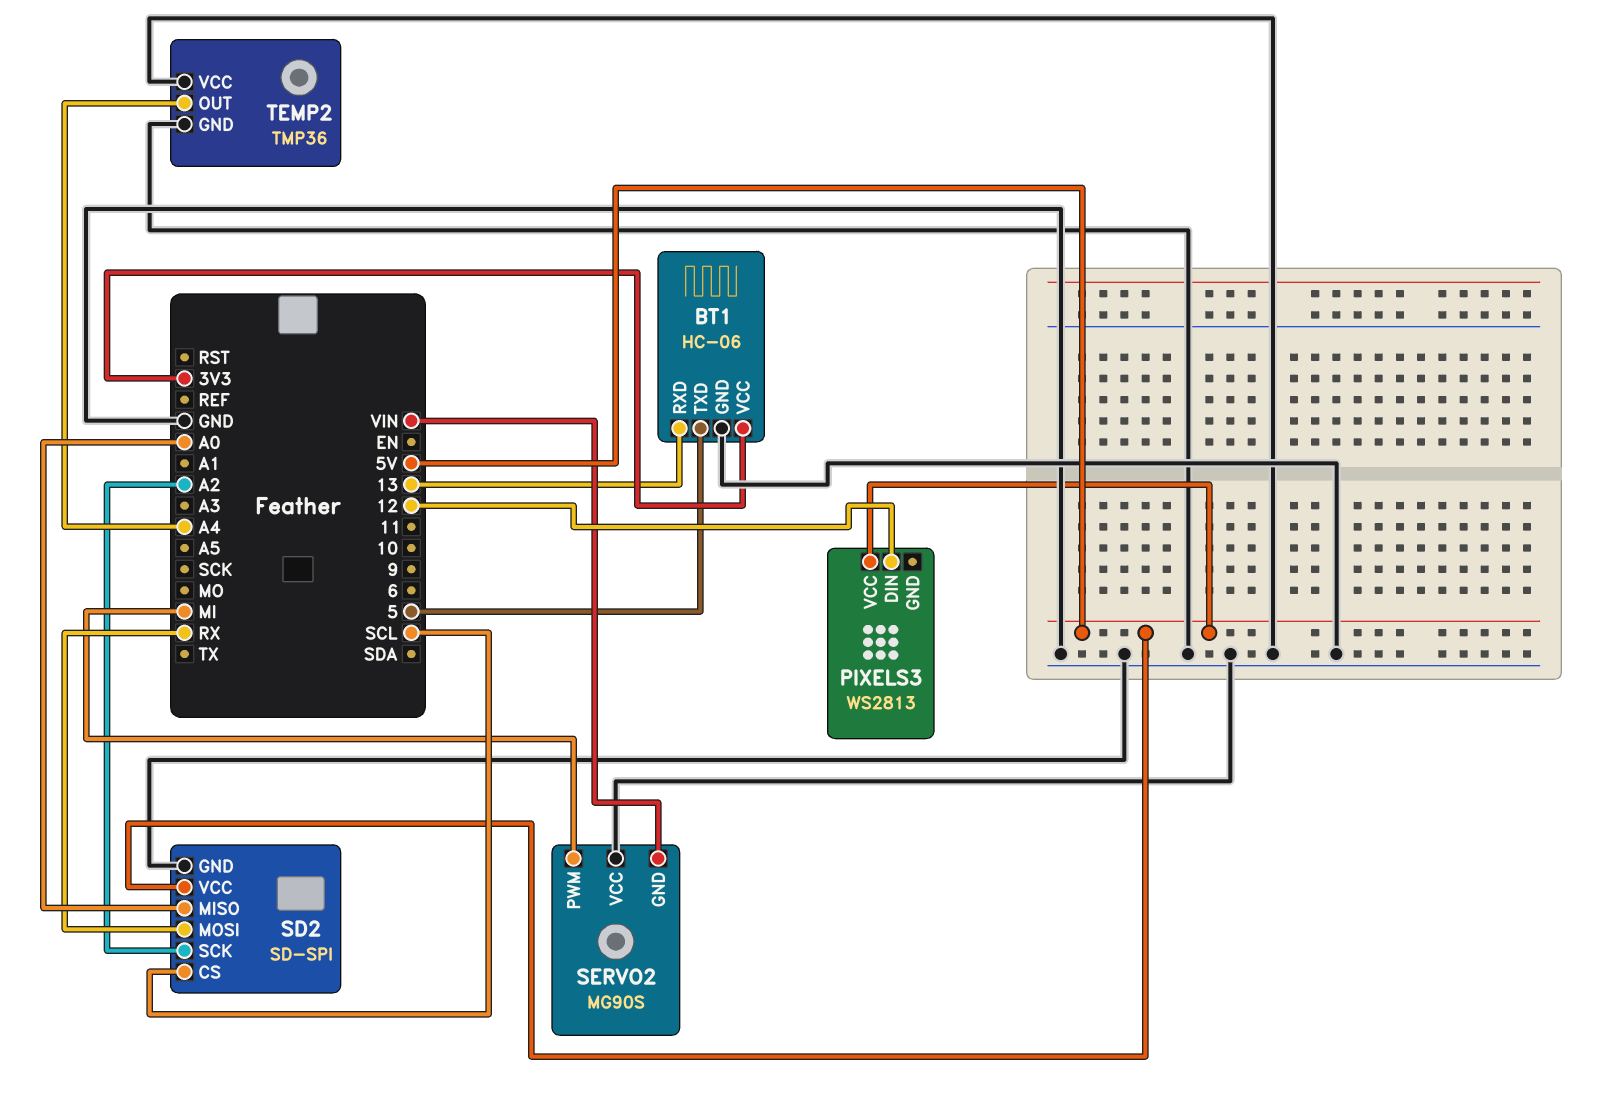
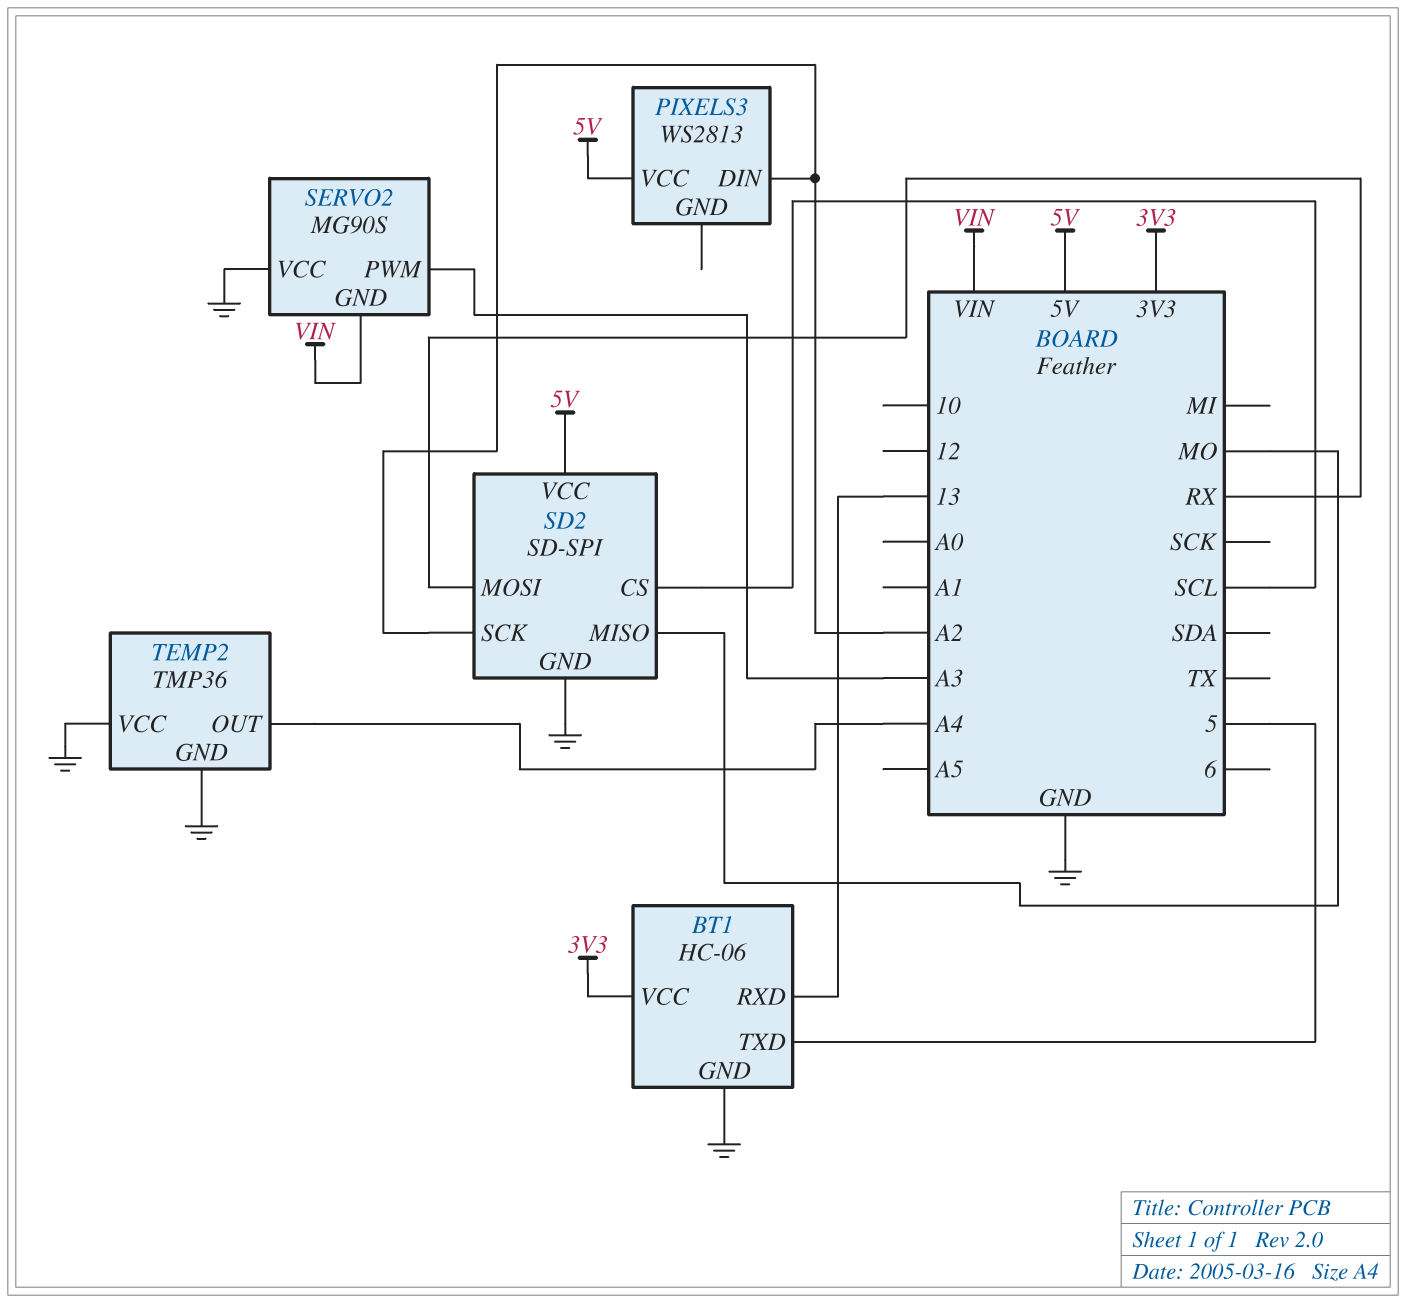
PIXELS3 pin DIN: 12 -> A2
SD2 pin MISO: A0 -> MO
SERVO2 pin PWM: MI -> A3

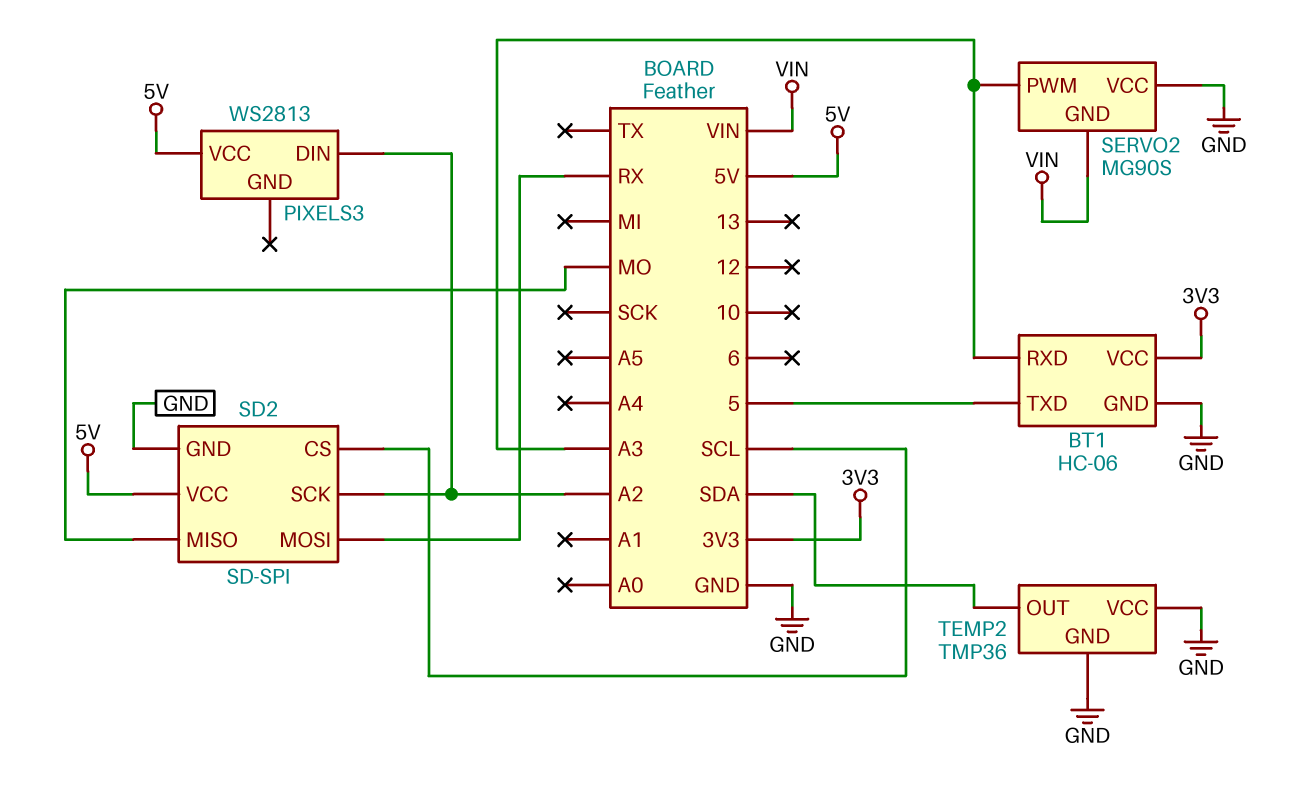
BT1 pin RXD: 13 -> A3
TEMP2 pin OUT: A4 -> SDA

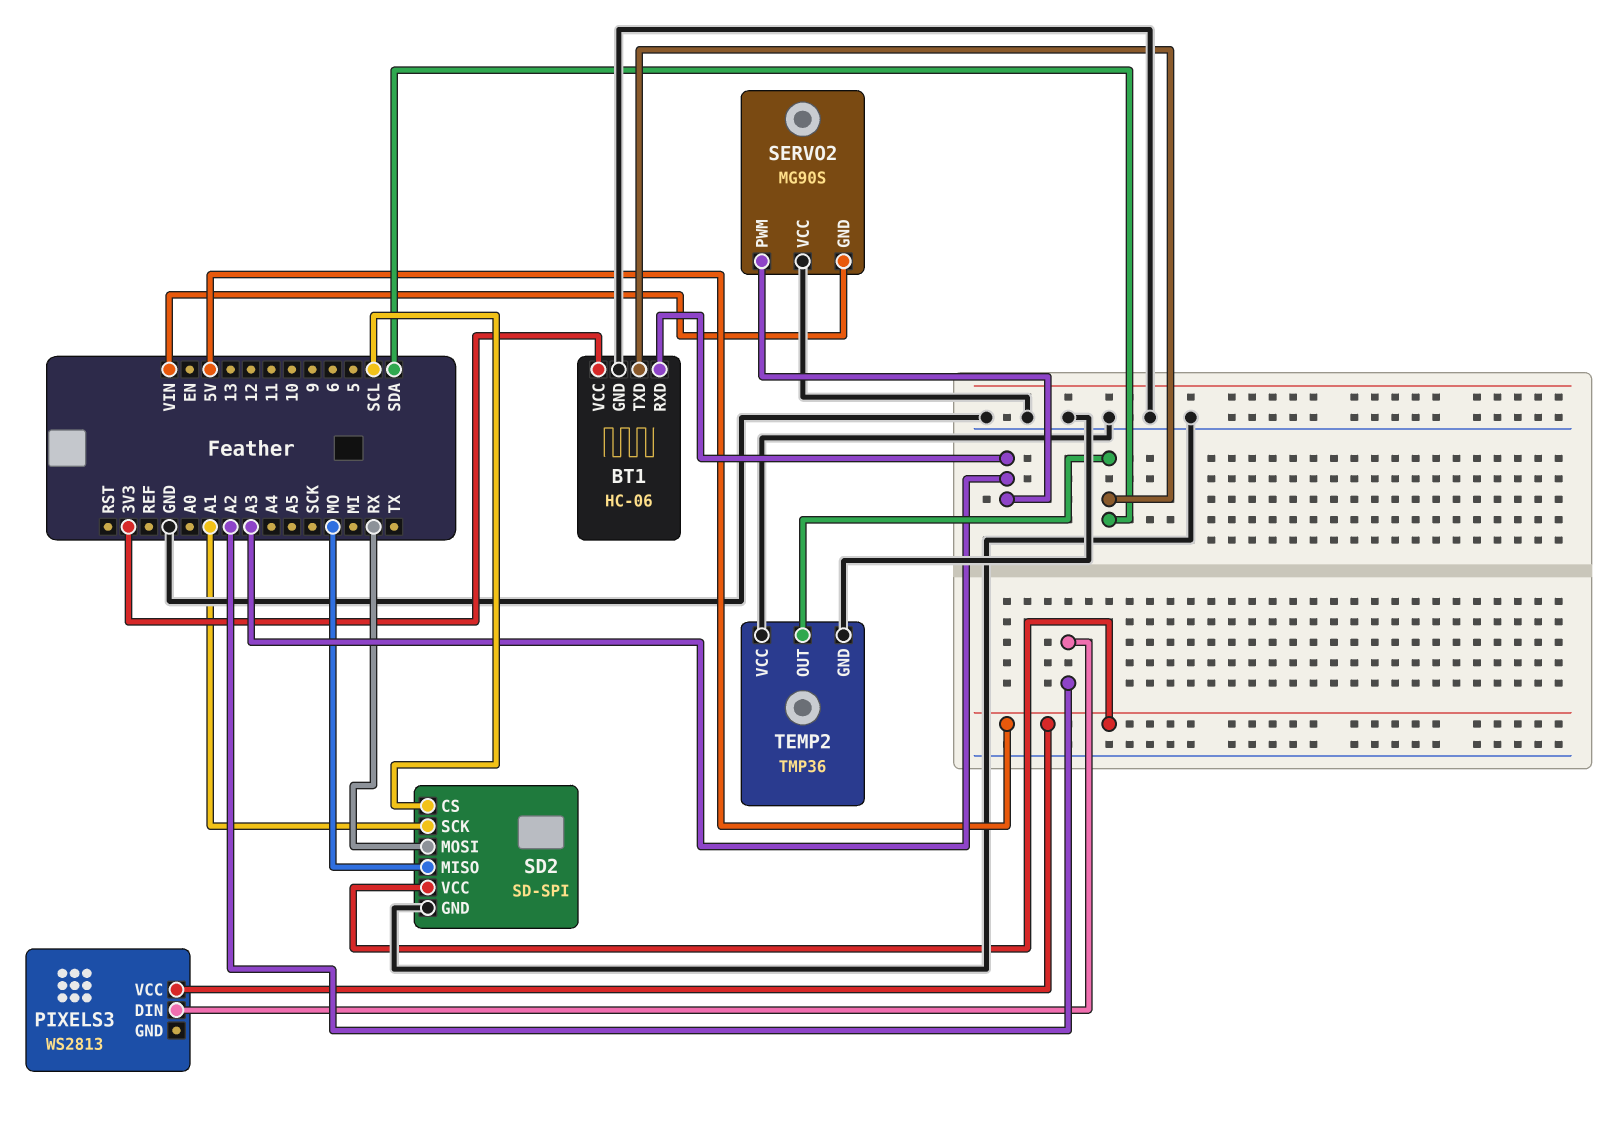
BT1 pin TXD: 5 -> SDA
SD2 pin SCK: A2 -> A1

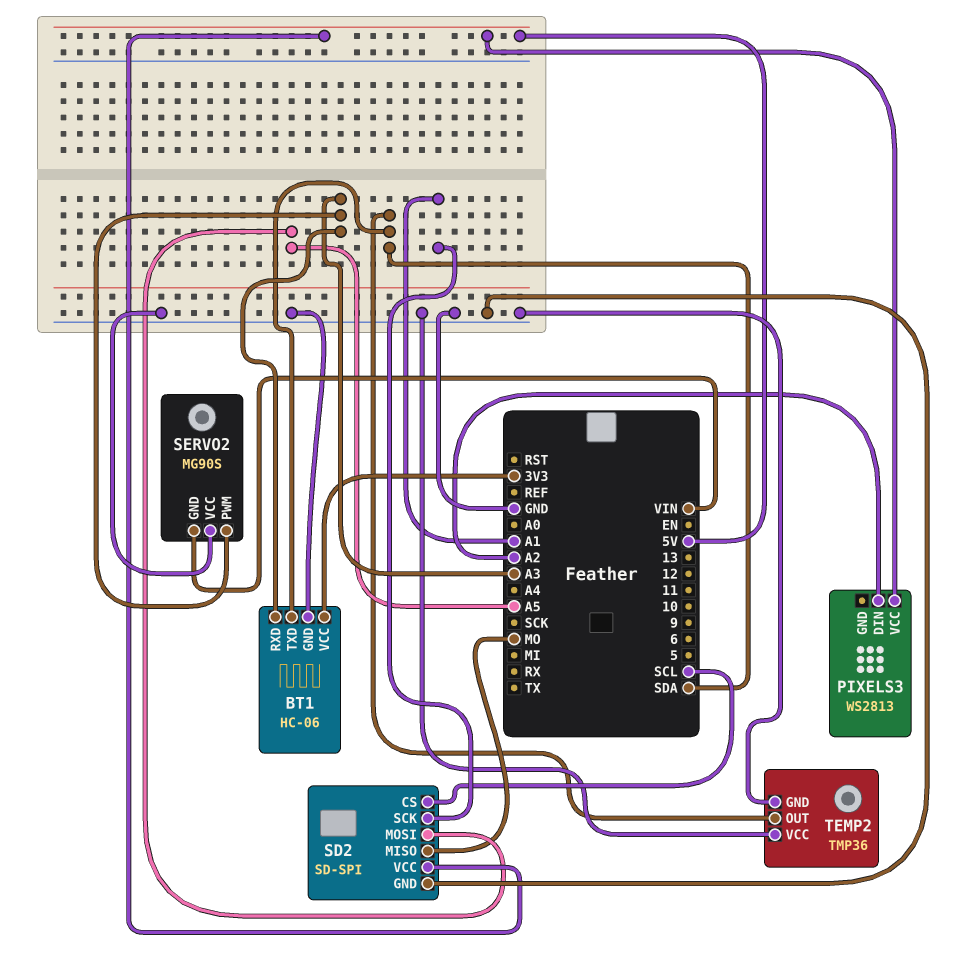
SD2 pin MOSI: RX -> A5

